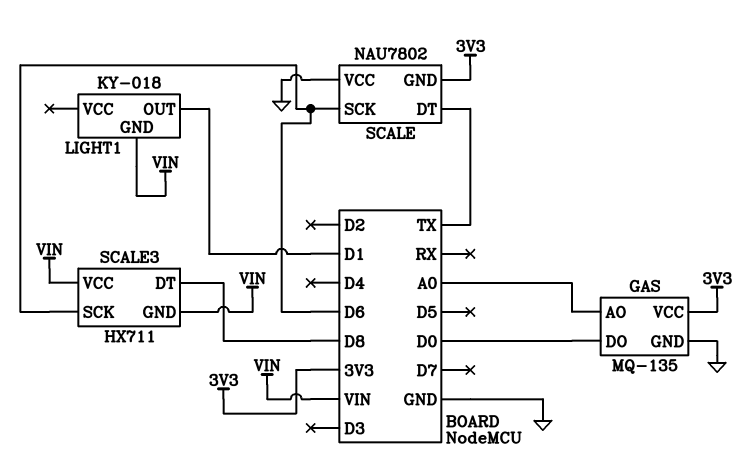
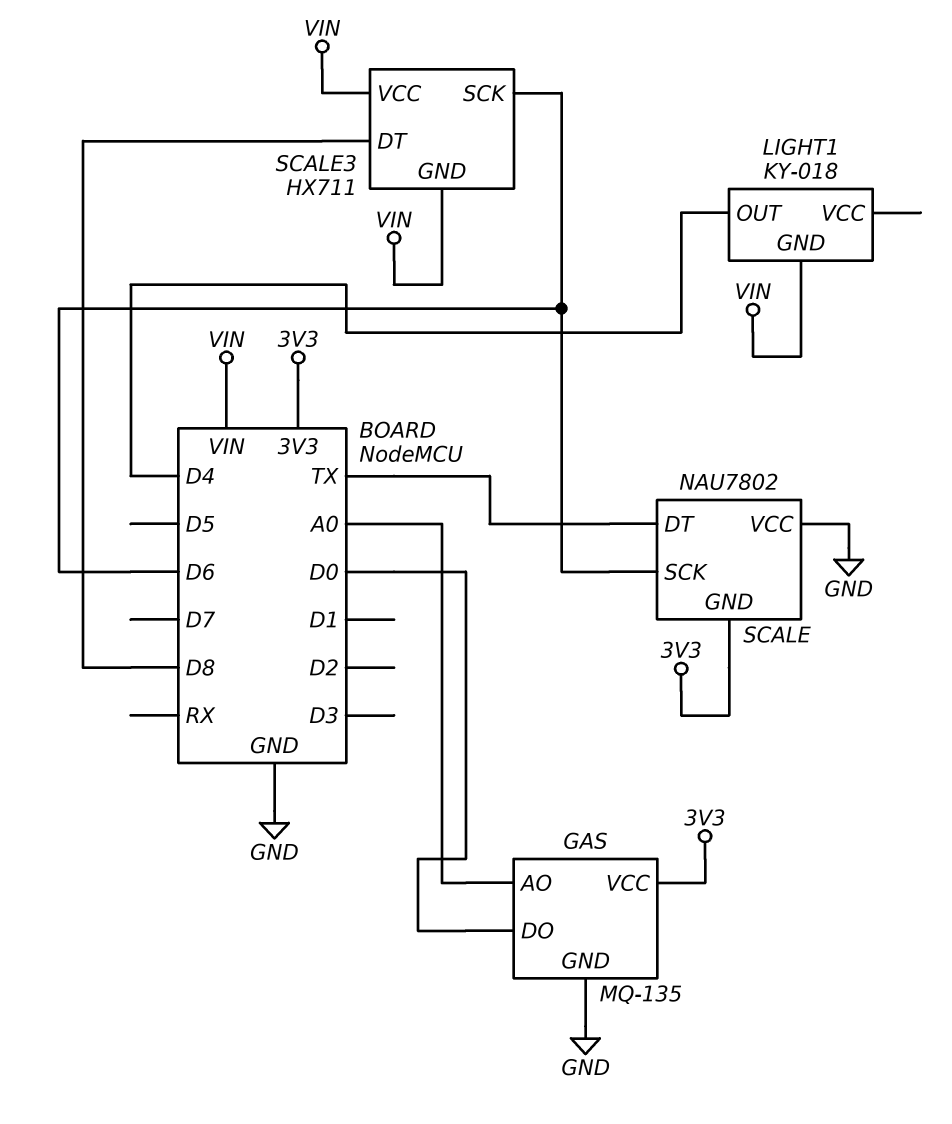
LIGHT1 pin OUT: D1 -> D4

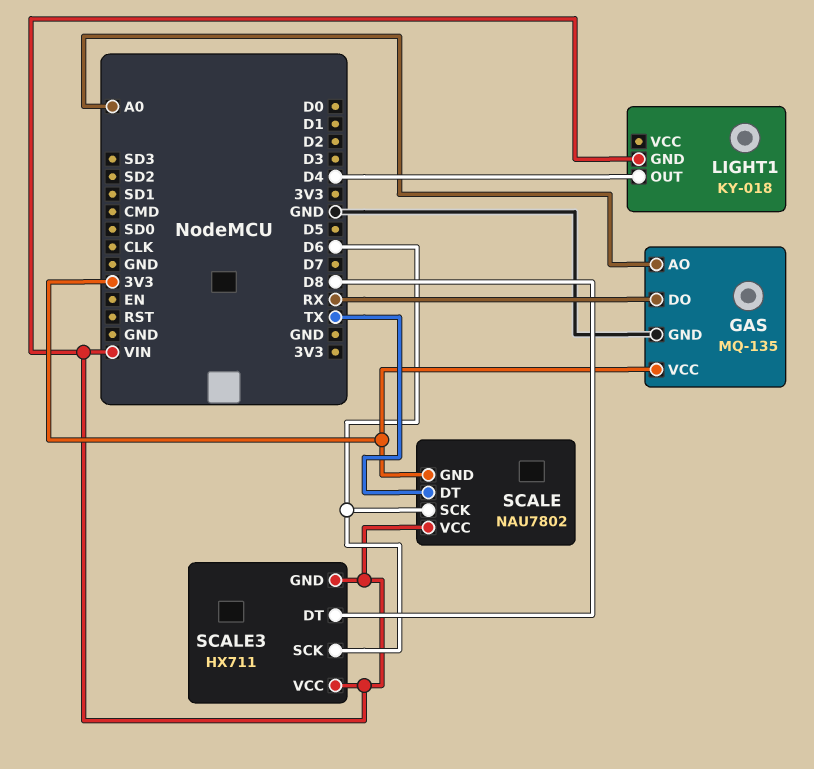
GAS pin DO: D0 -> RX
SCALE pin VCC: GND -> VIN

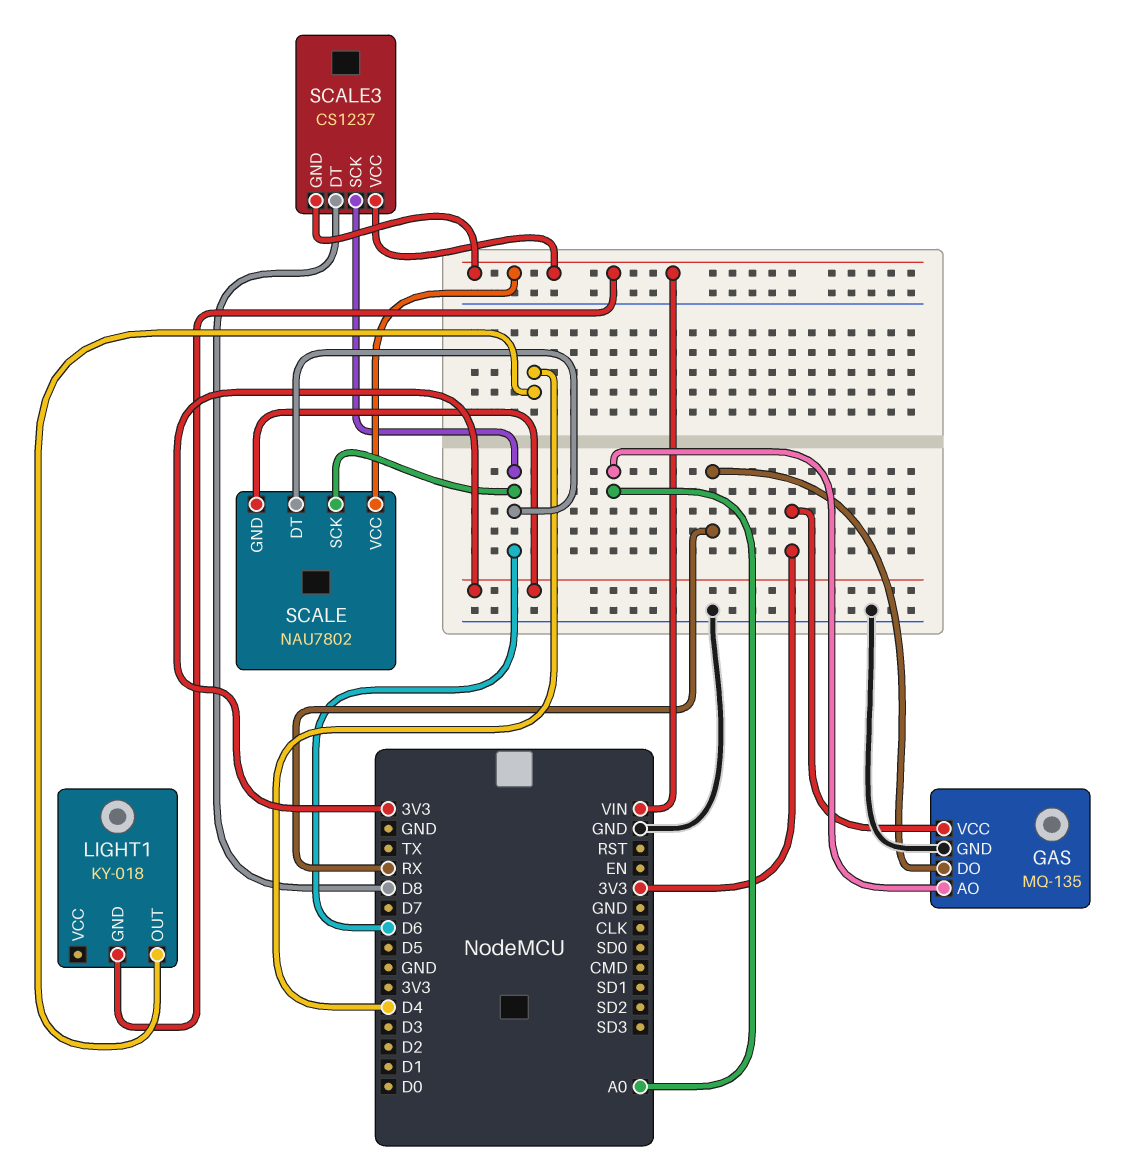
SCALE pin DT: TX -> D6
SCALE3: HX711 -> CS1237

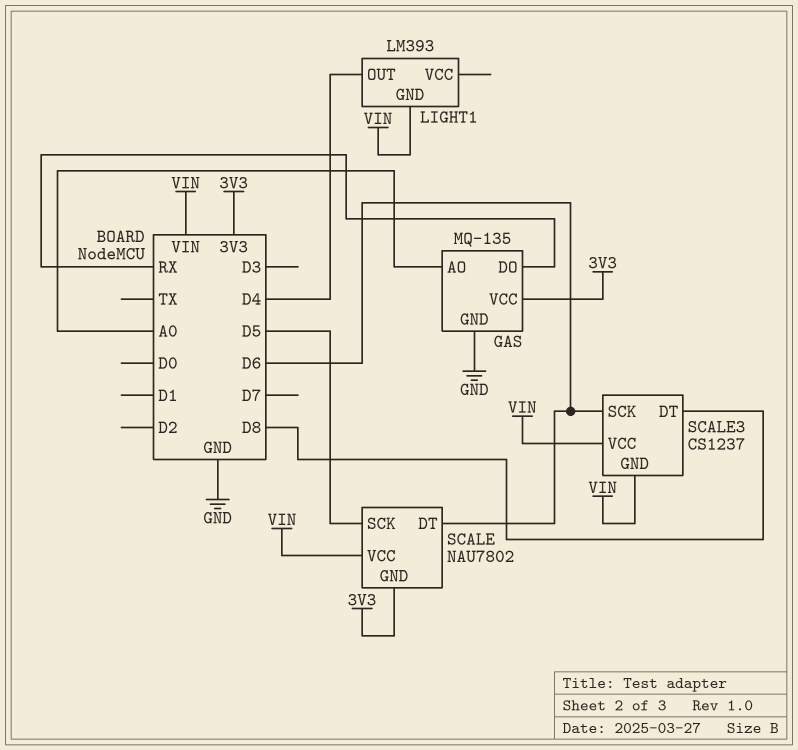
LIGHT1: KY-018 -> LM393
SCALE pin SCK: D6 -> D5

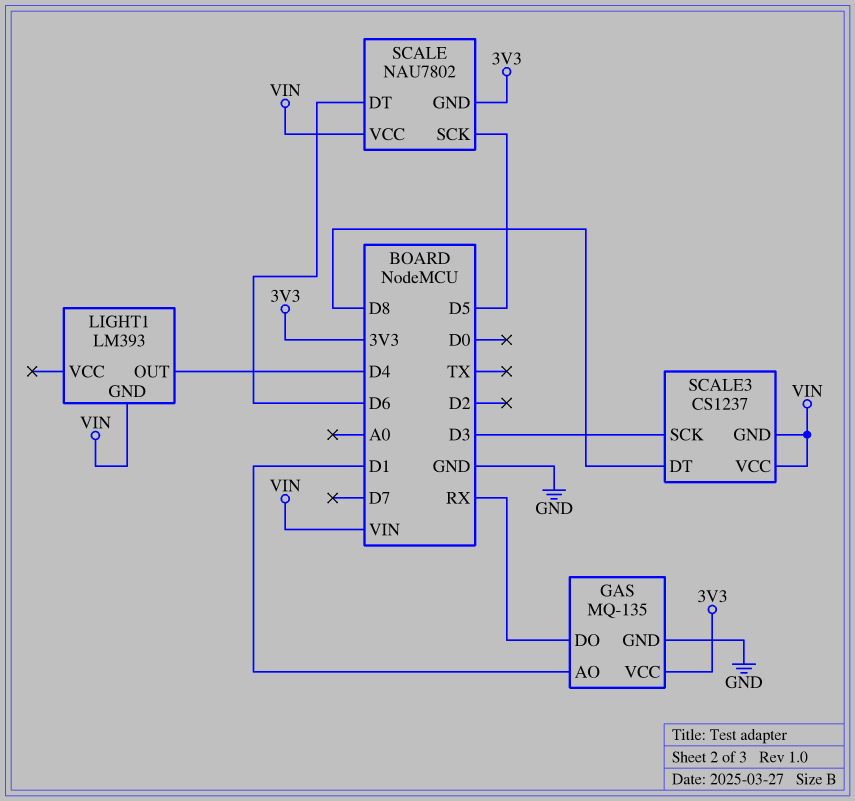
GAS pin AO: A0 -> D1
SCALE3 pin SCK: D6 -> D3

